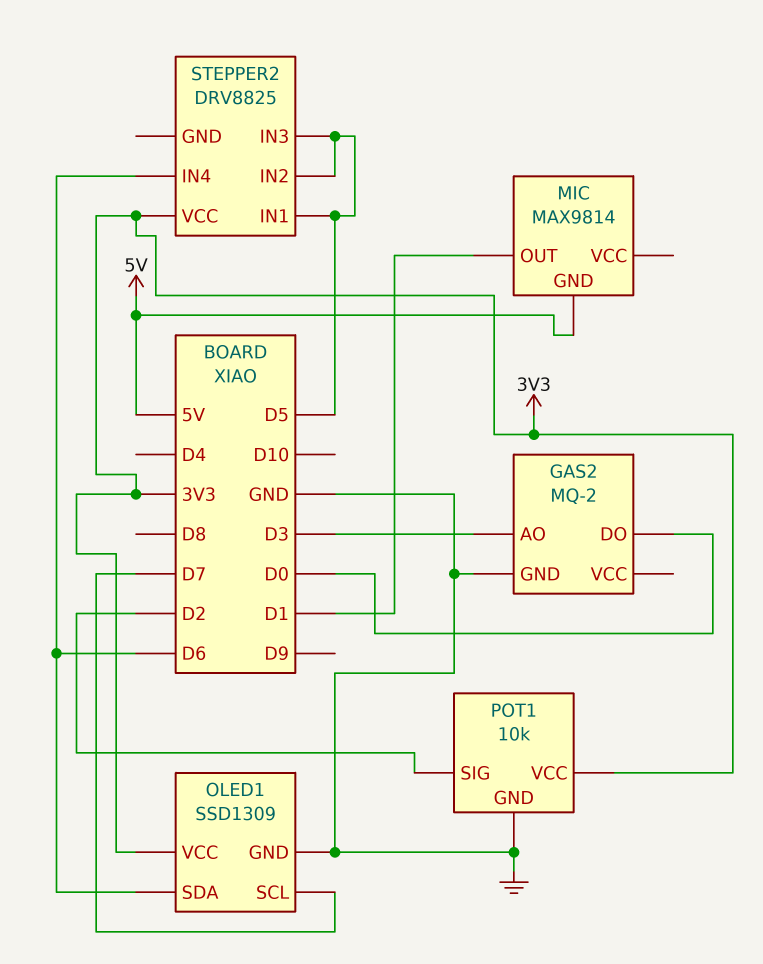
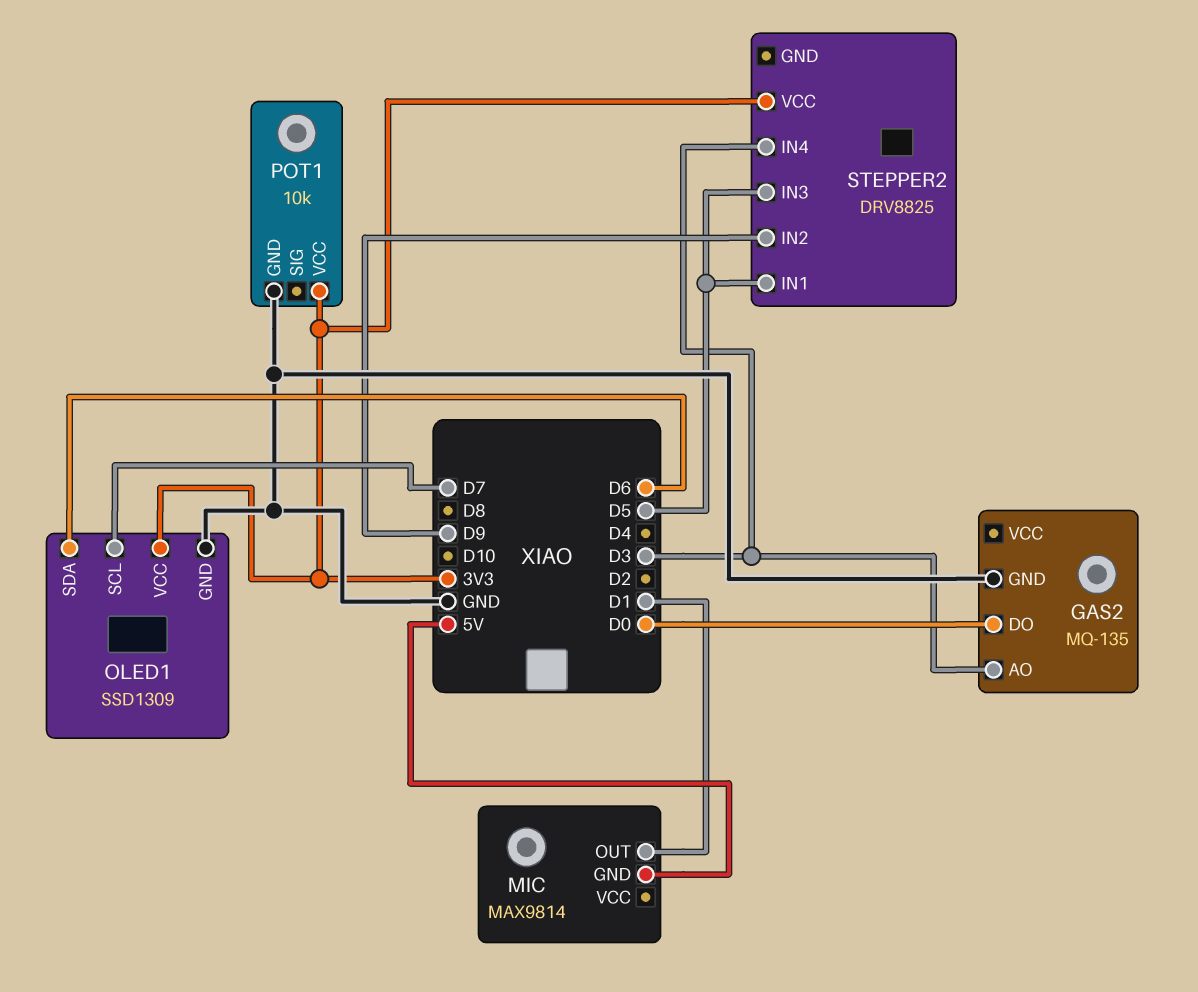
GAS2: MQ-2 -> MQ-135
POT1 pin SIG: D2 -> none
STEPPER2 pin IN2: D5 -> D9
STEPPER2 pin IN4: D6 -> D3

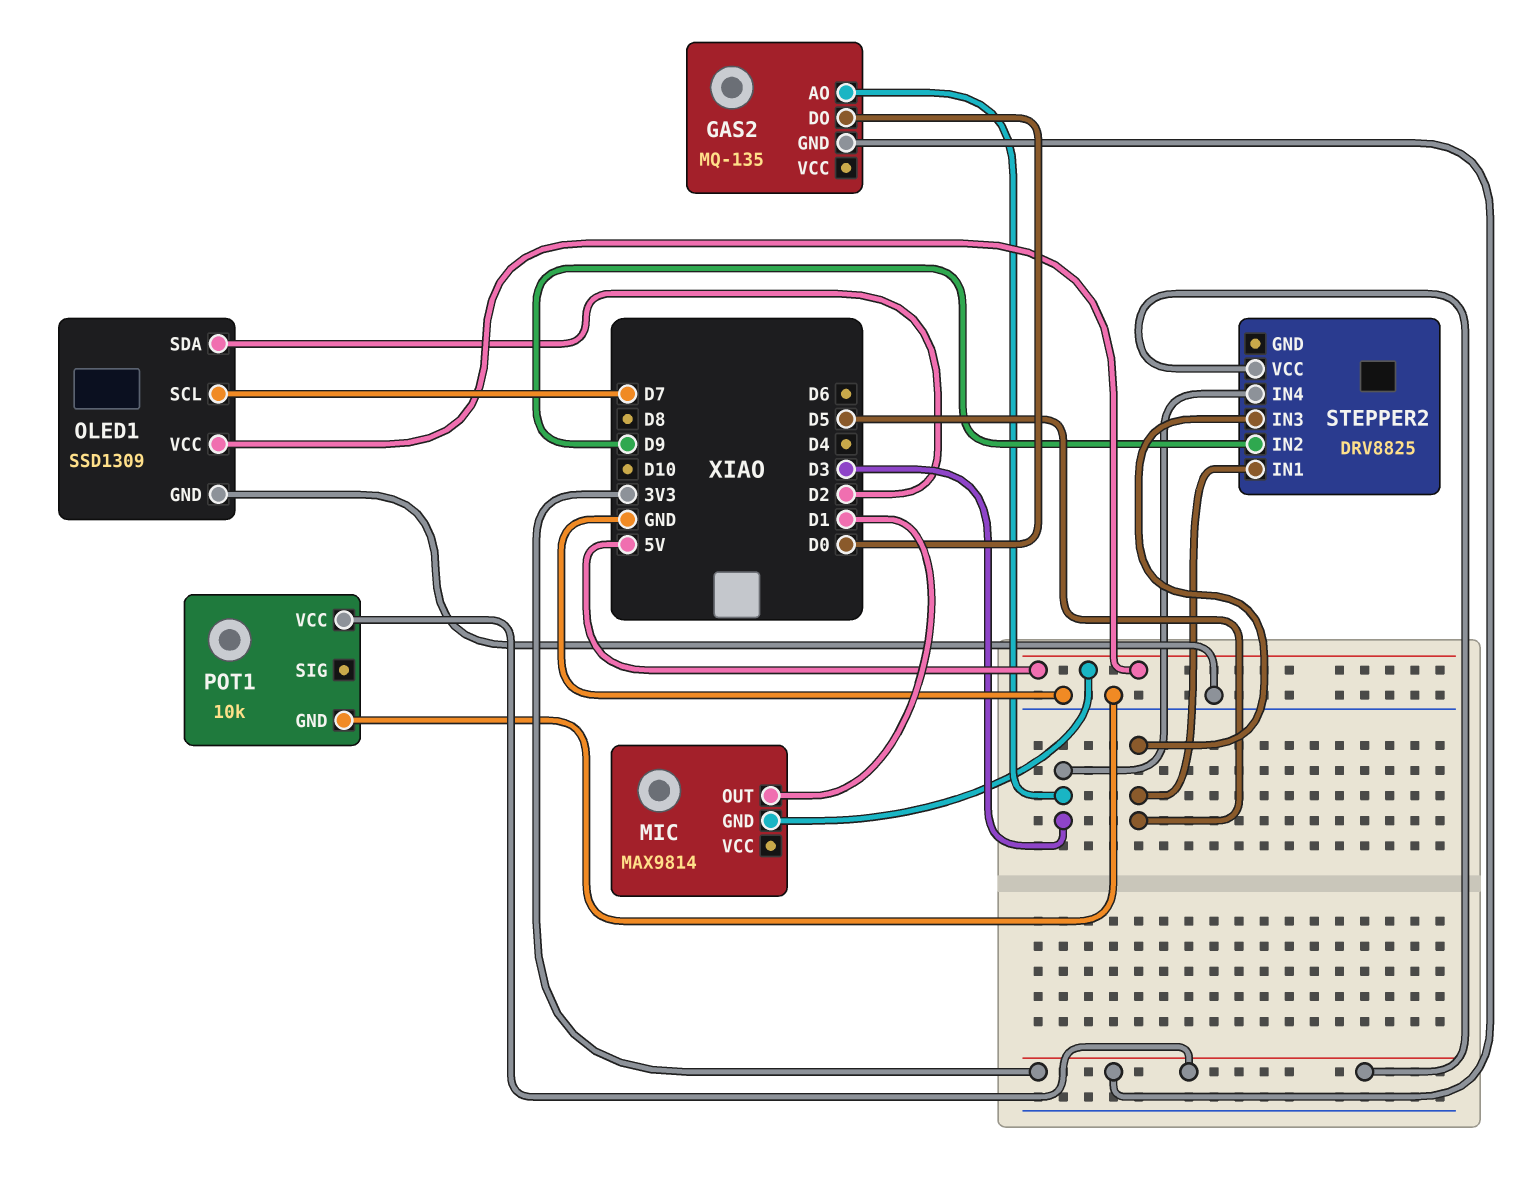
GAS2 pin GND: GND -> 3V3
OLED1 pin SDA: D6 -> D2
OLED1 pin VCC: 3V3 -> 5V

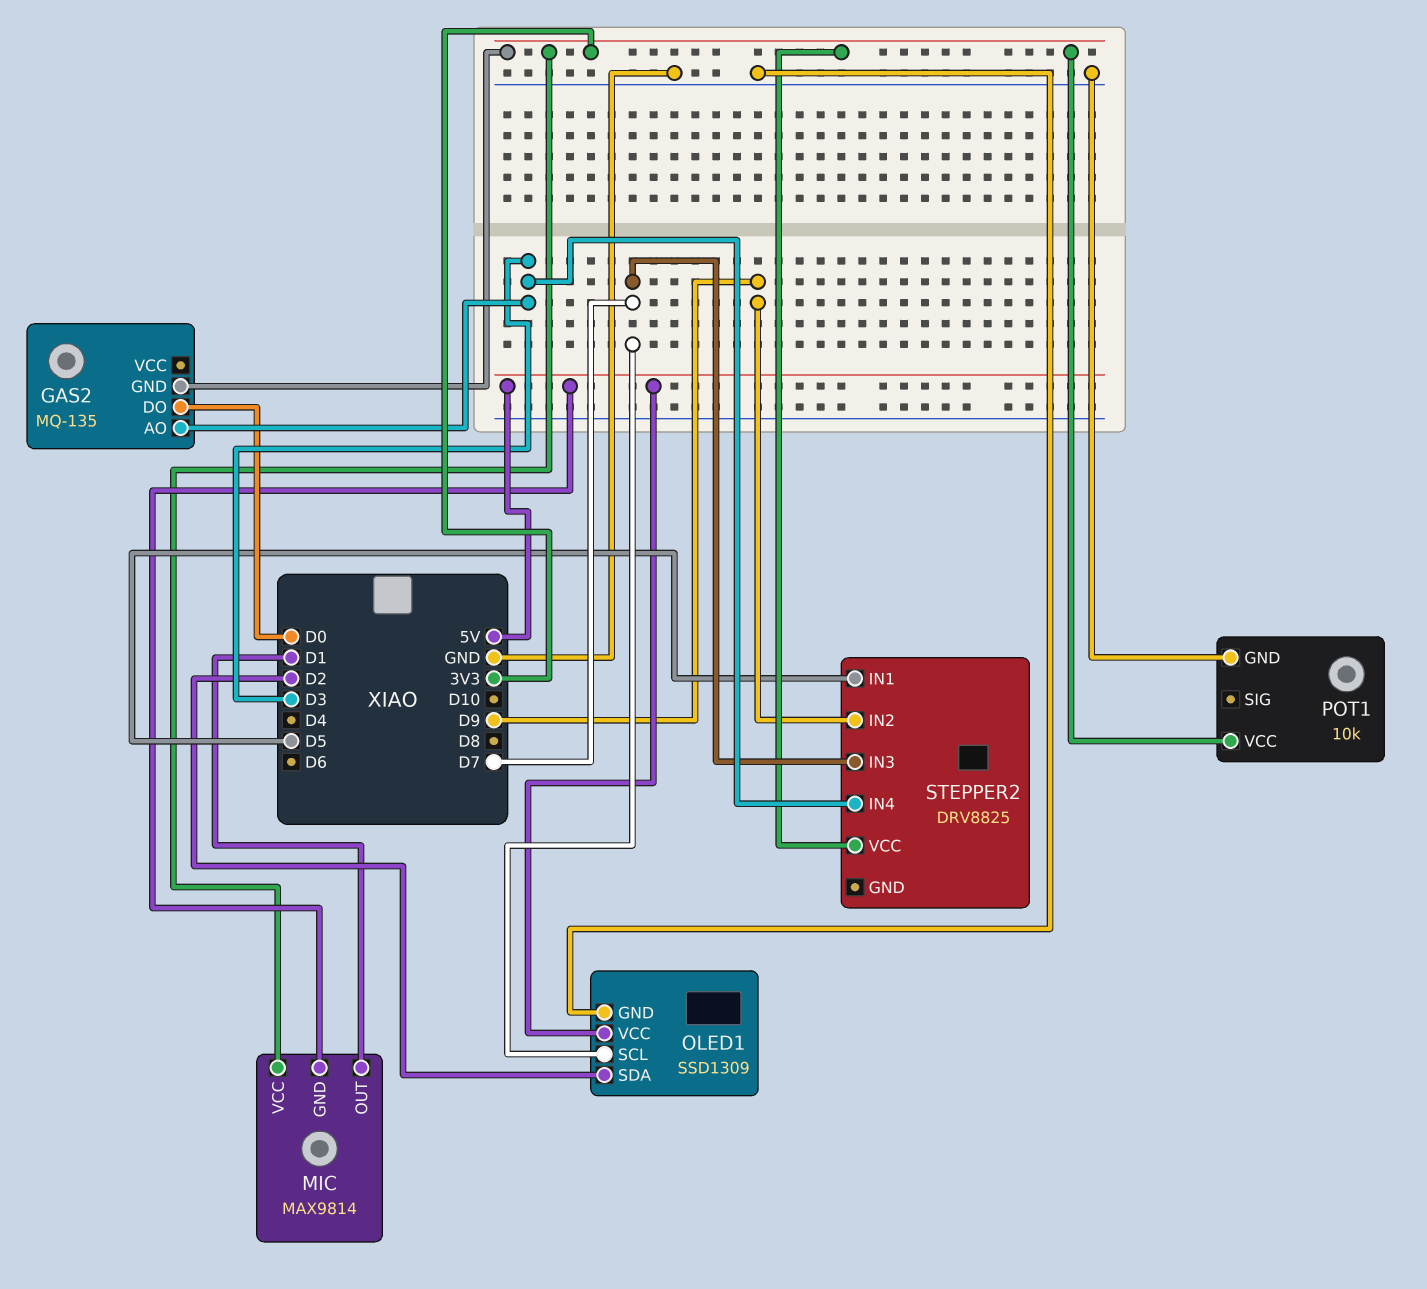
MIC pin VCC: none -> 3V3
STEPPER2 pin IN3: D5 -> D7

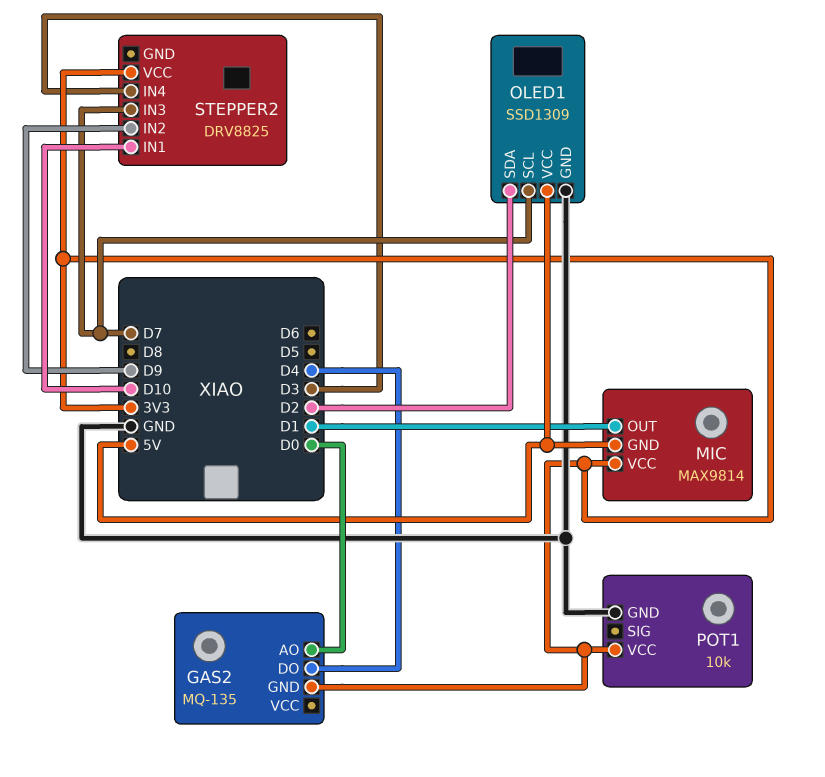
GAS2 pin AO: D3 -> D0
GAS2 pin DO: D0 -> D4
STEPPER2 pin IN1: D5 -> D10

